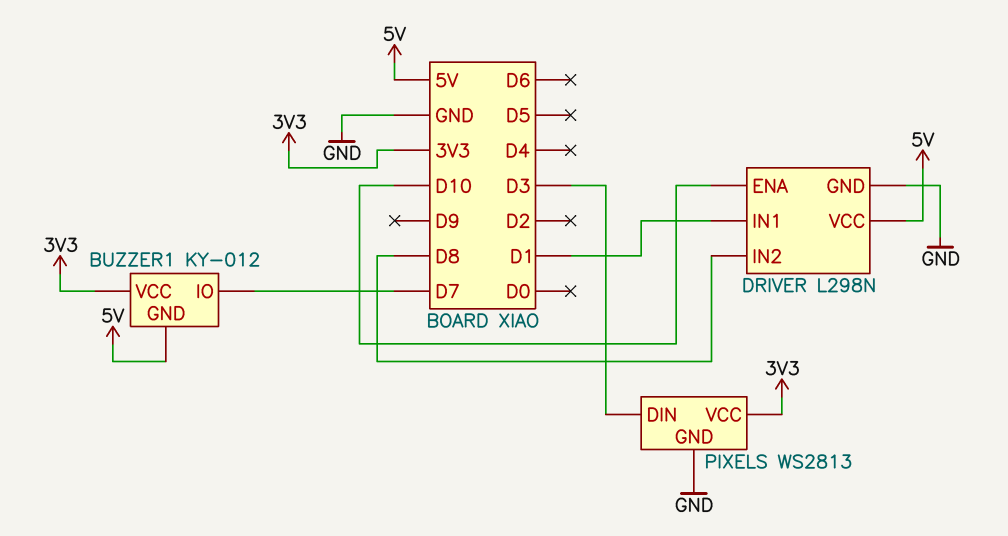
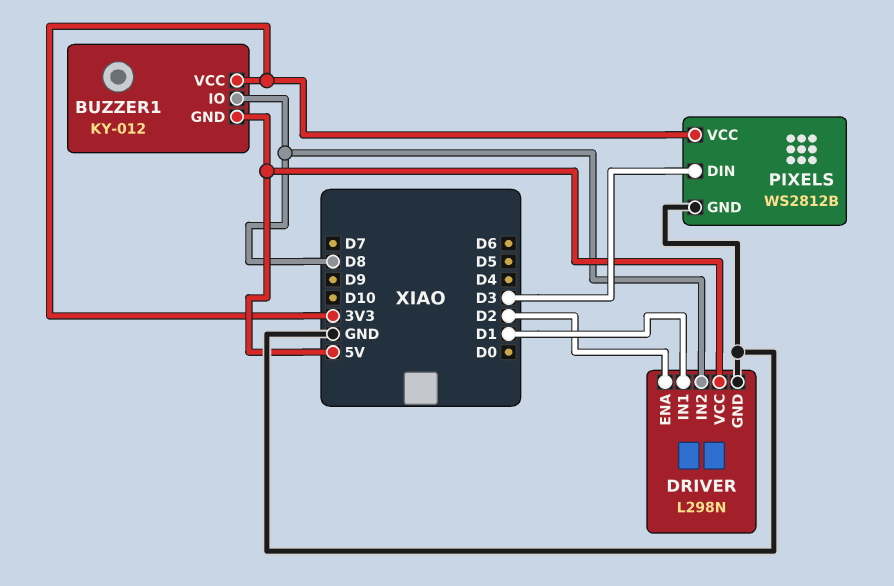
BUZZER1 pin IO: D7 -> D8
DRIVER pin ENA: D10 -> D2
PIXELS: WS2813 -> WS2812B

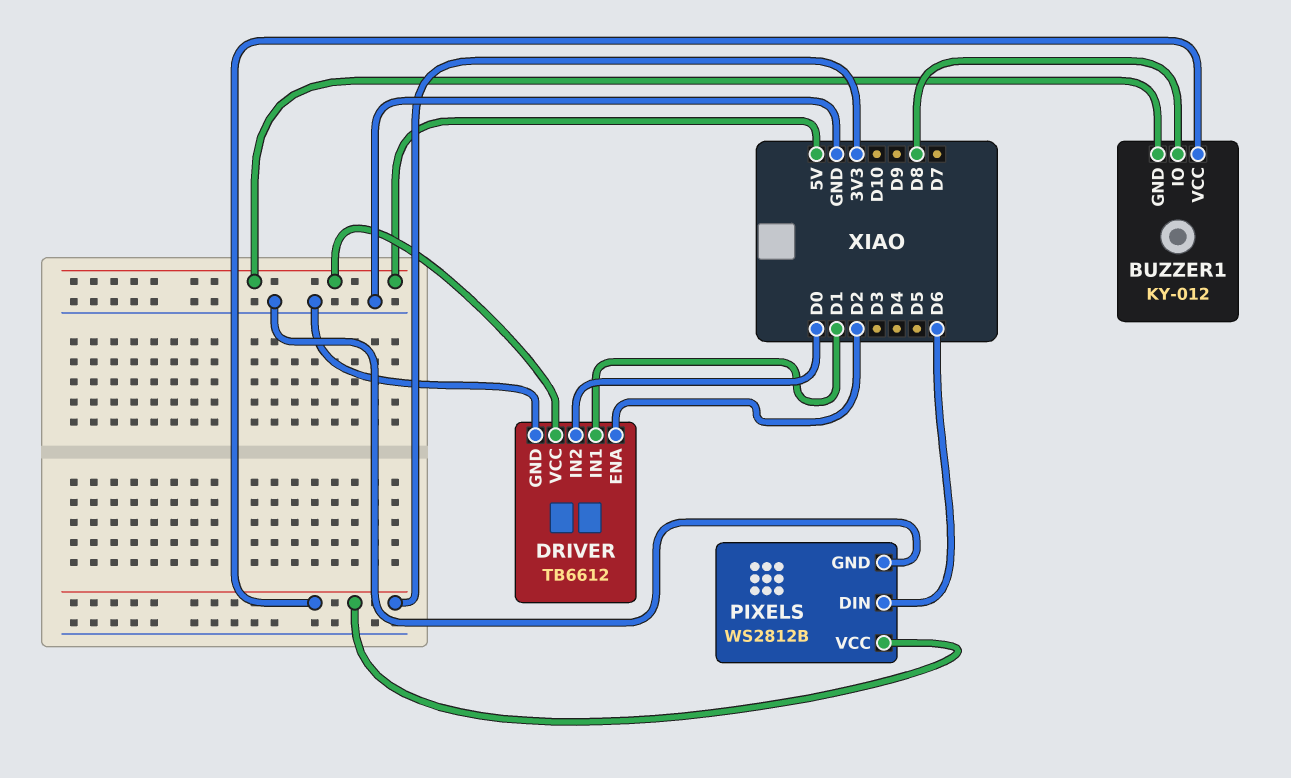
DRIVER: L298N -> TB6612
DRIVER pin IN2: D8 -> D0
PIXELS pin DIN: D3 -> D6

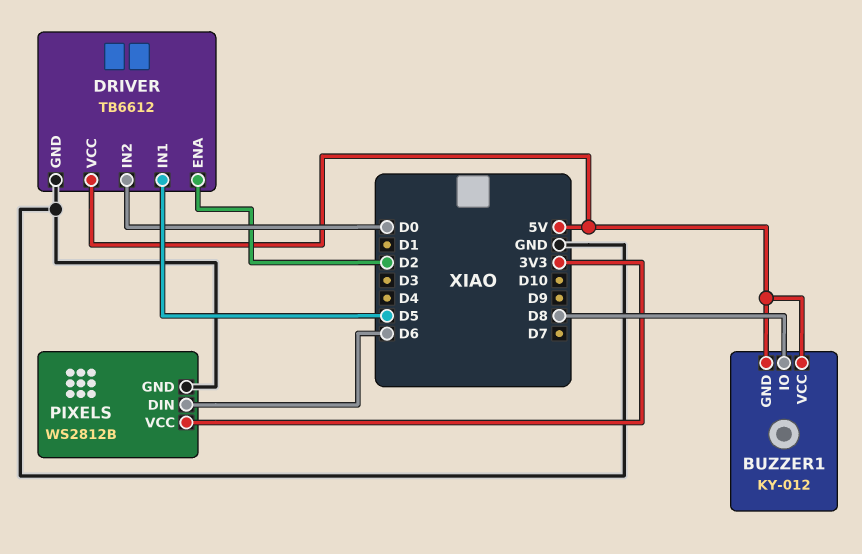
BUZZER1 pin VCC: 3V3 -> 5V
DRIVER pin IN1: D1 -> D5

